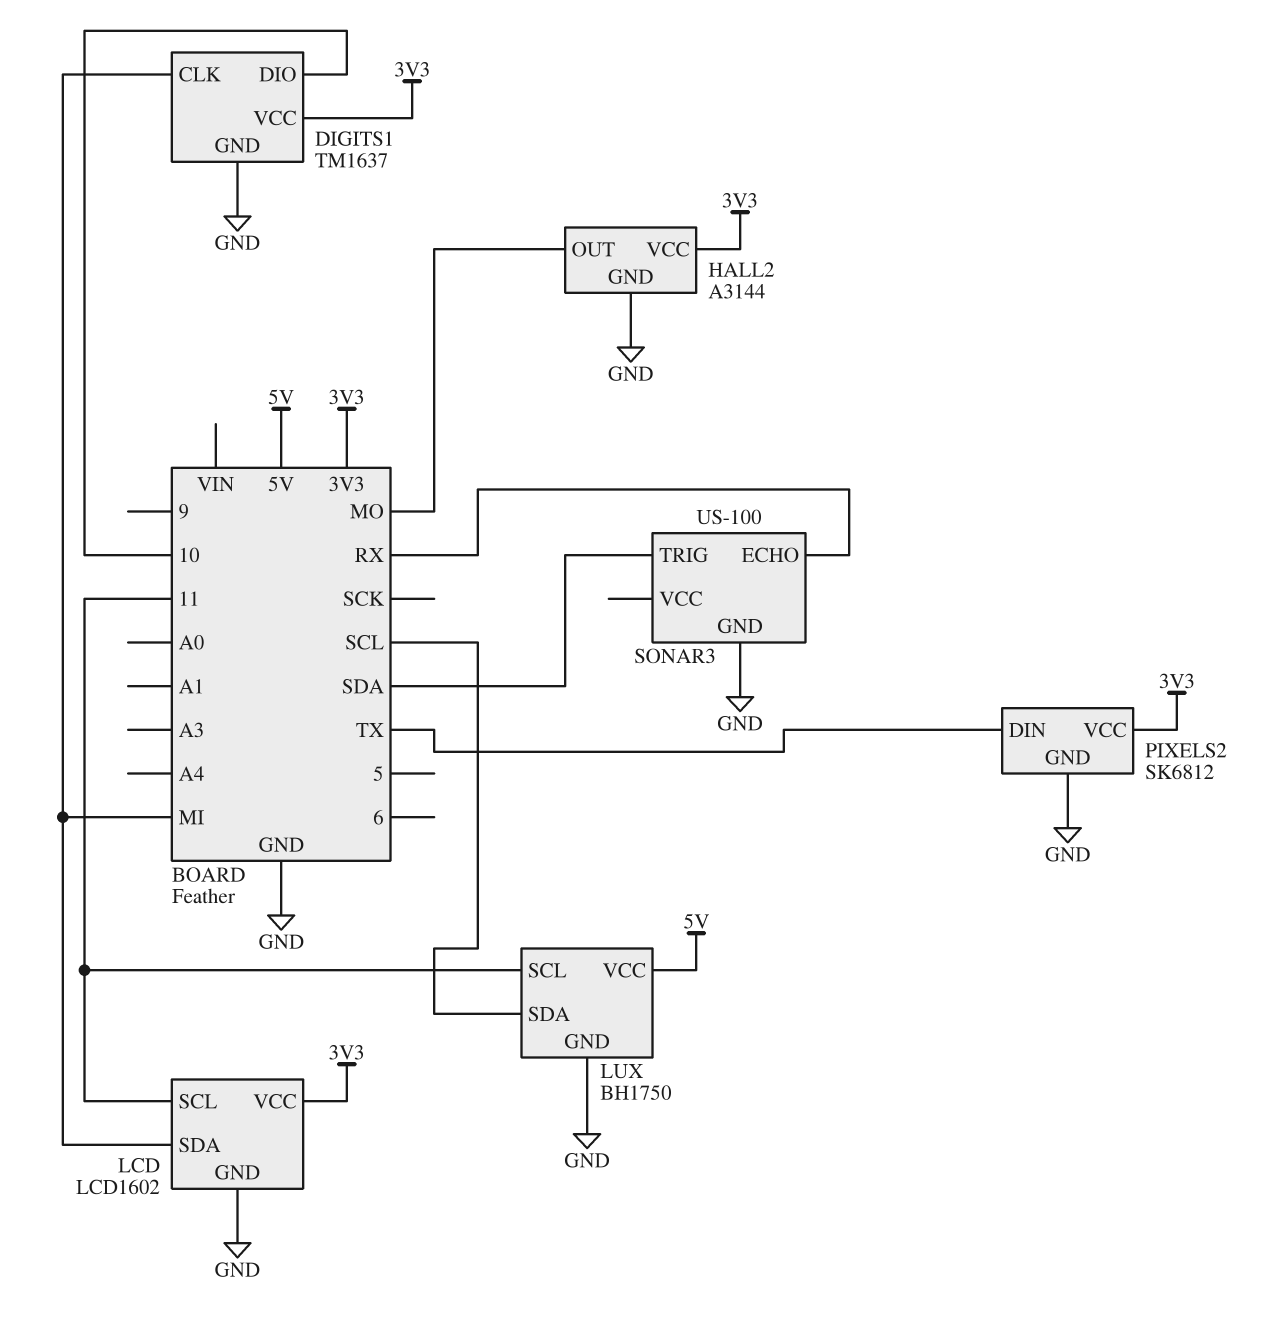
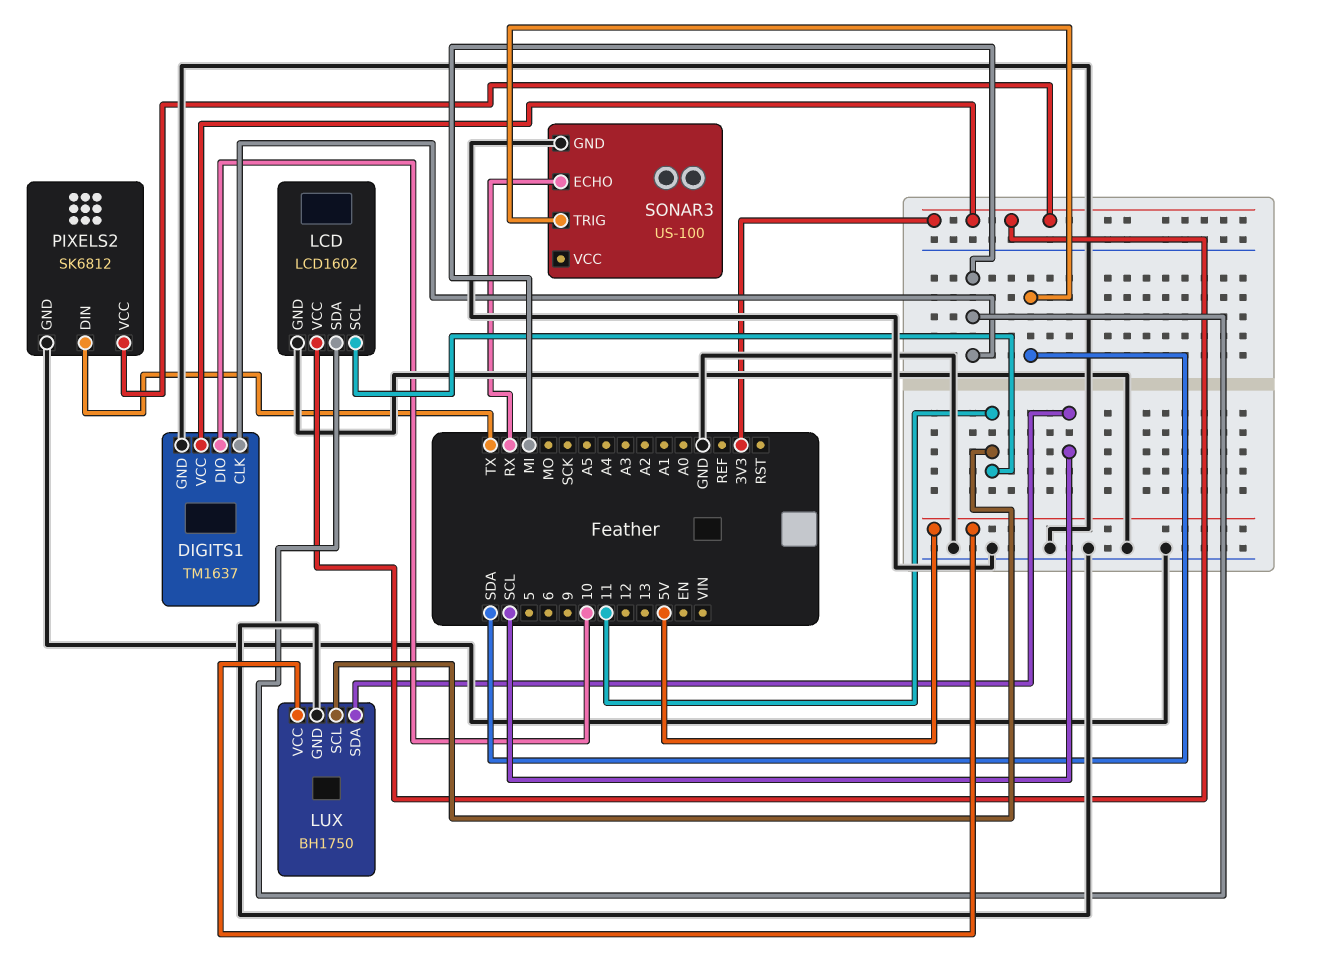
HALL2: A3144 -> none
HALL2 pin GND: GND -> none
HALL2 pin OUT: MO -> none
HALL2 pin VCC: 3V3 -> none

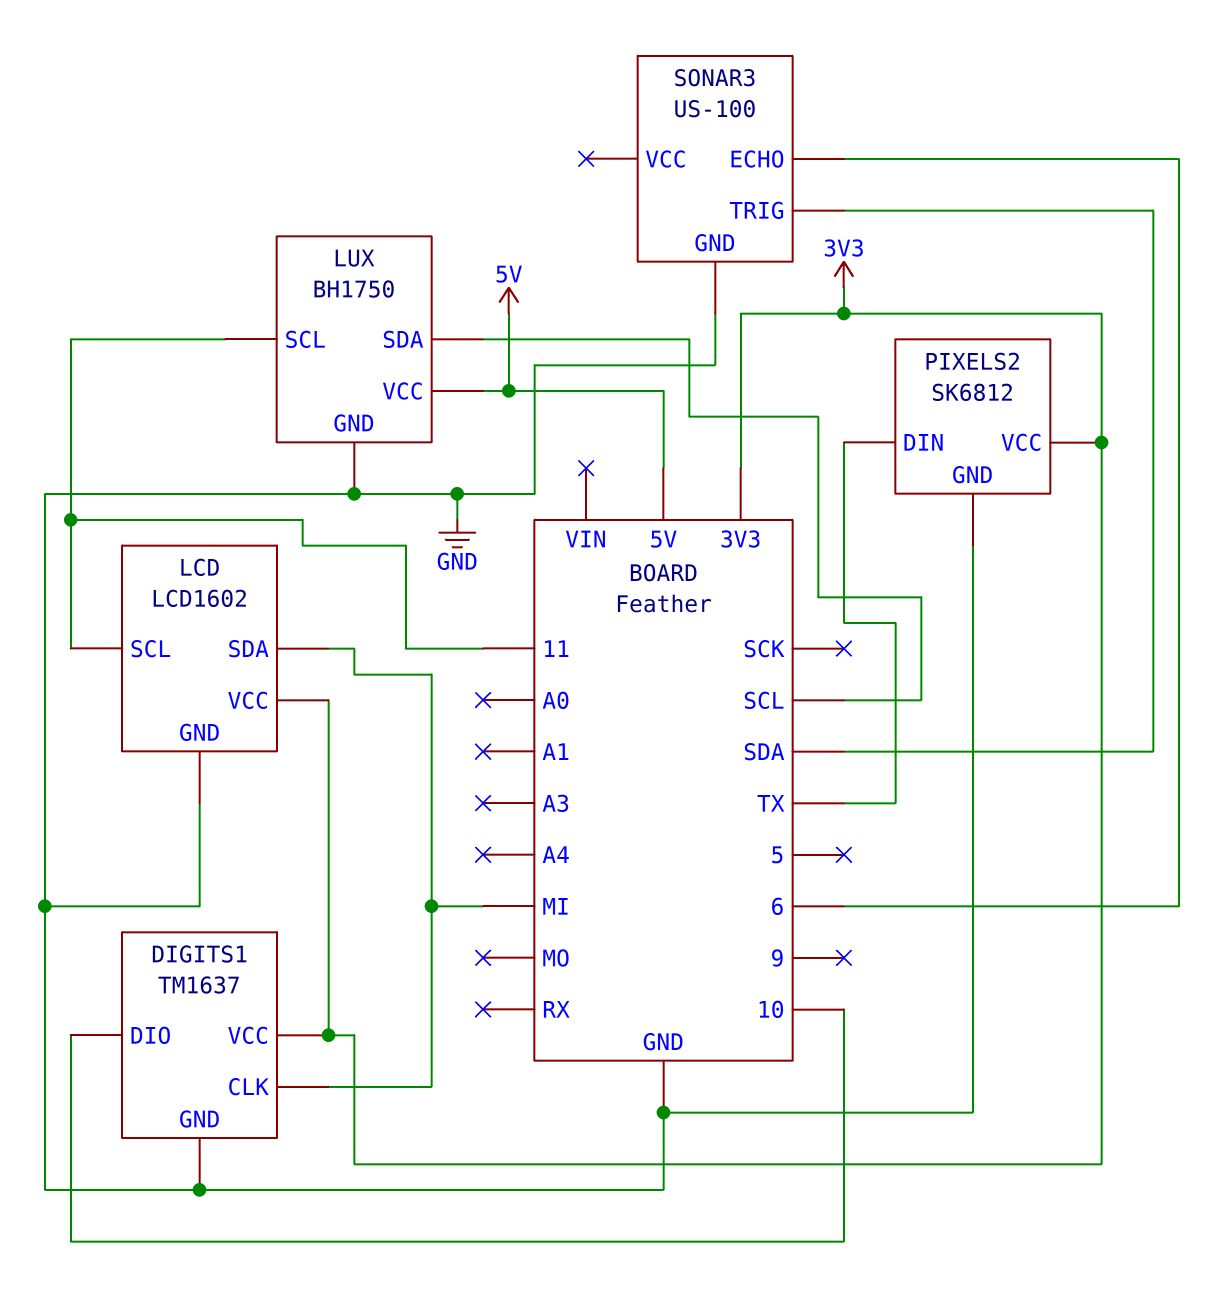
SONAR3 pin ECHO: RX -> 6

